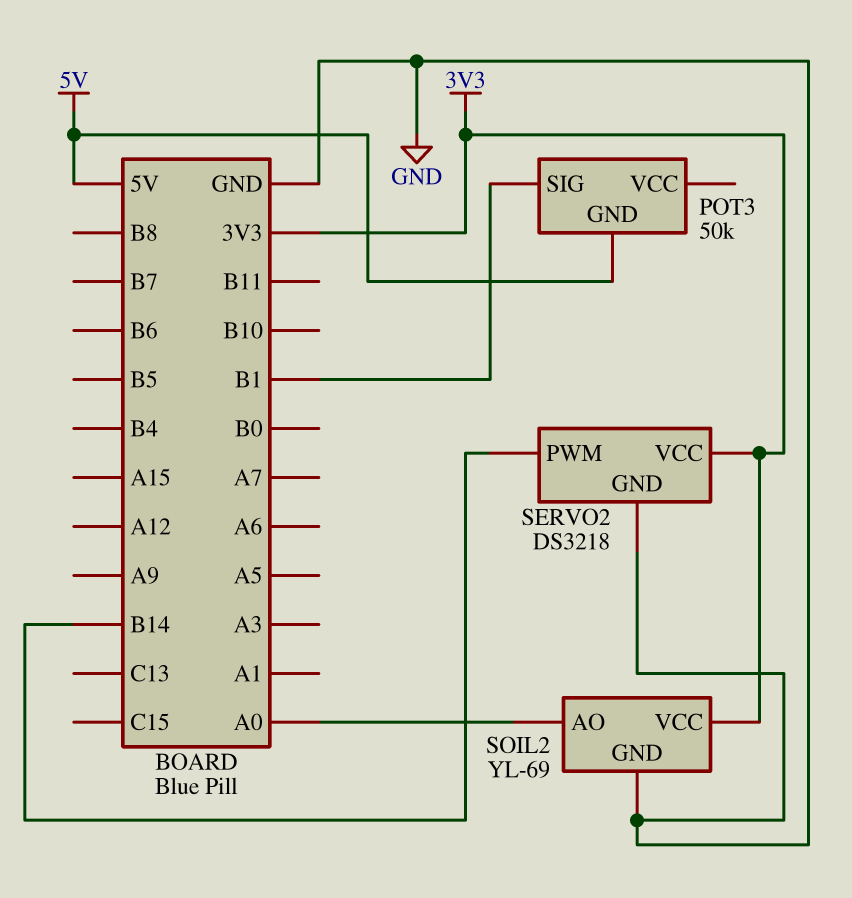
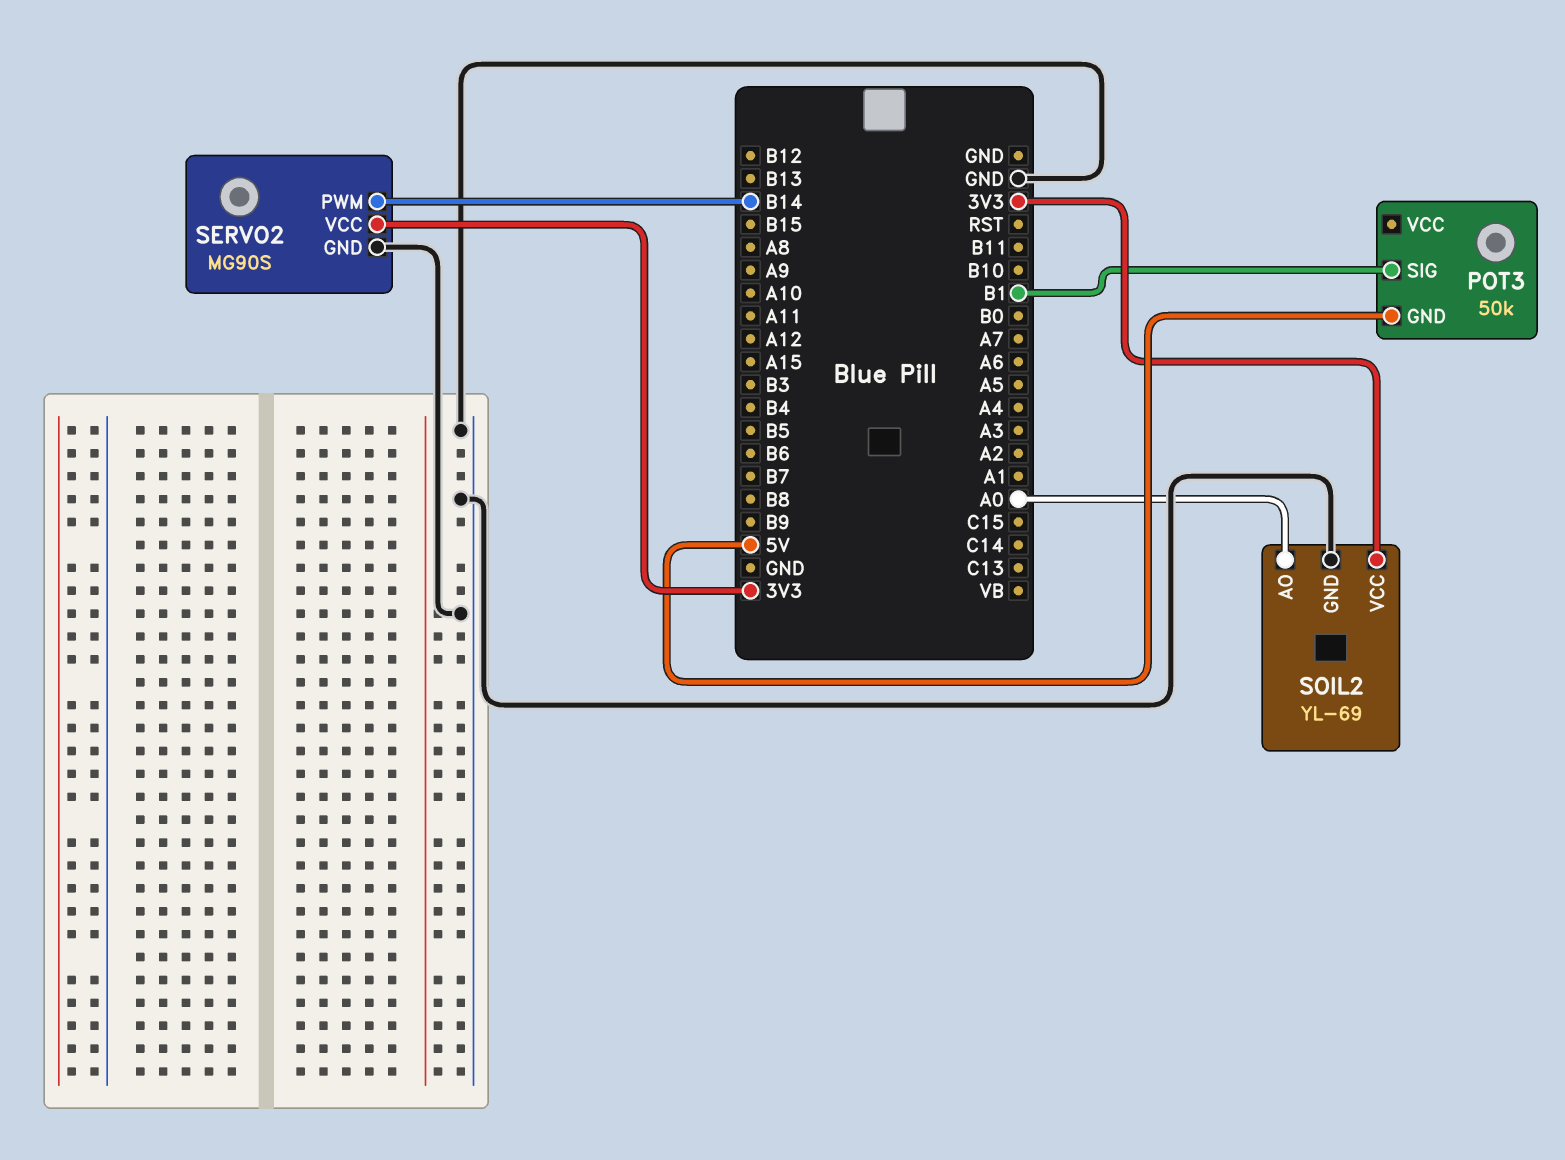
SERVO2: DS3218 -> MG90S

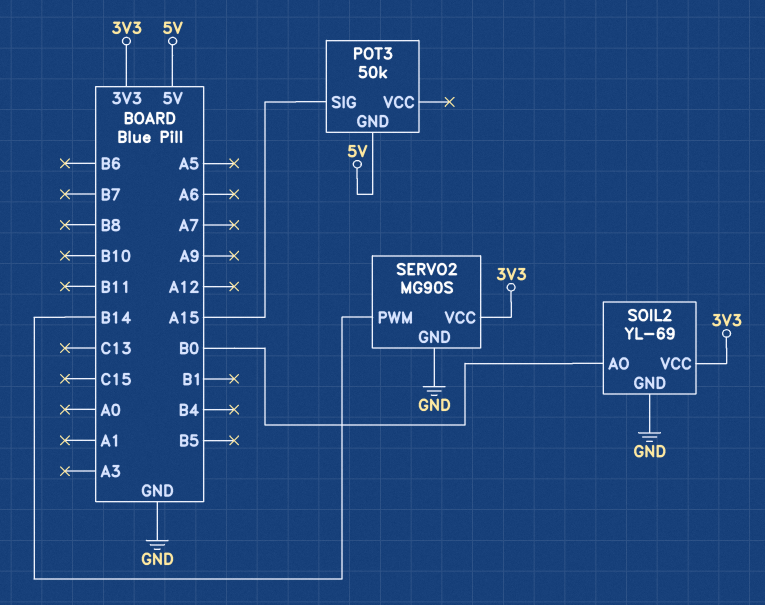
POT3 pin SIG: B1 -> A15
SOIL2 pin AO: A0 -> B0

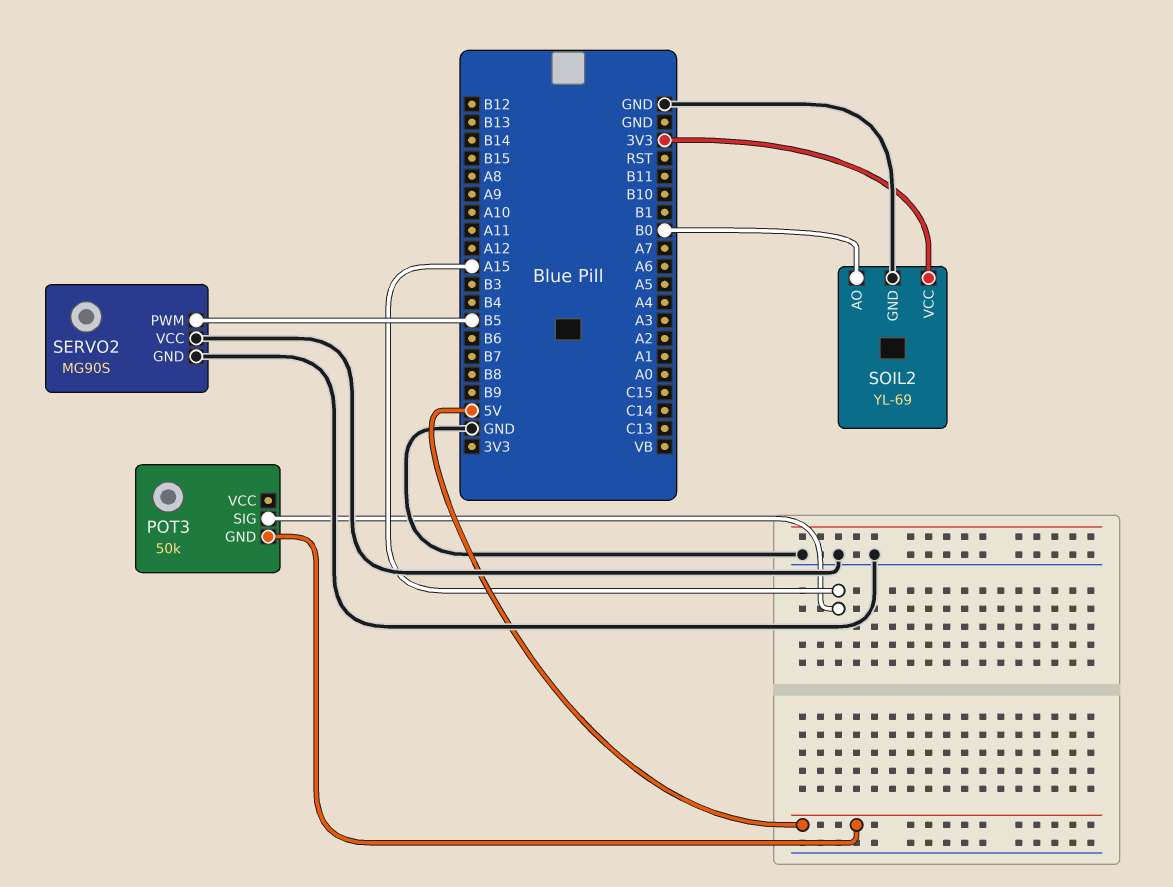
SERVO2 pin PWM: B14 -> B5
SERVO2 pin VCC: 3V3 -> GND

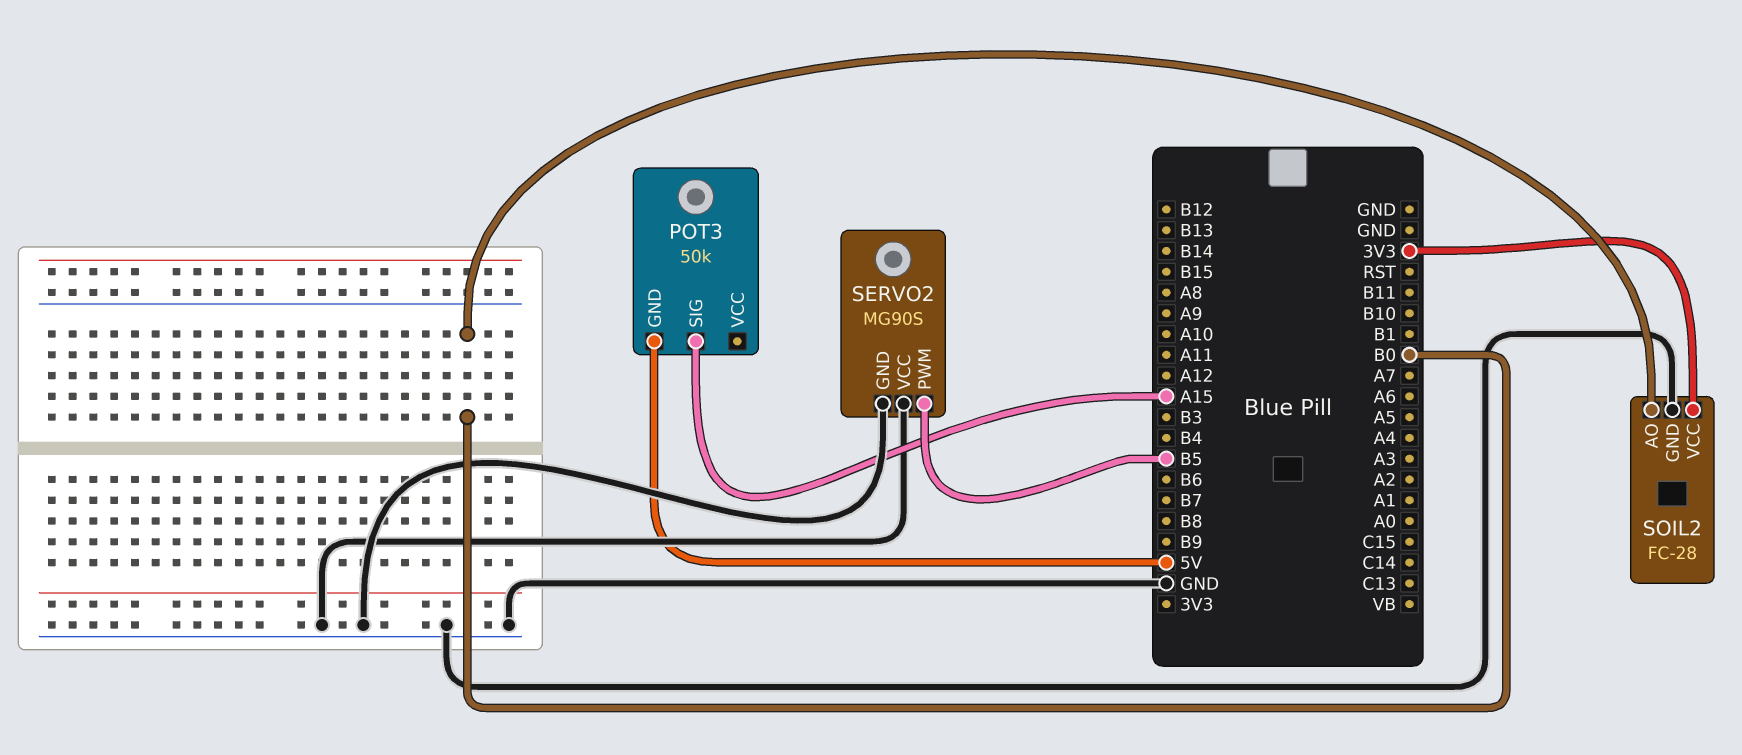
SOIL2: YL-69 -> FC-28

